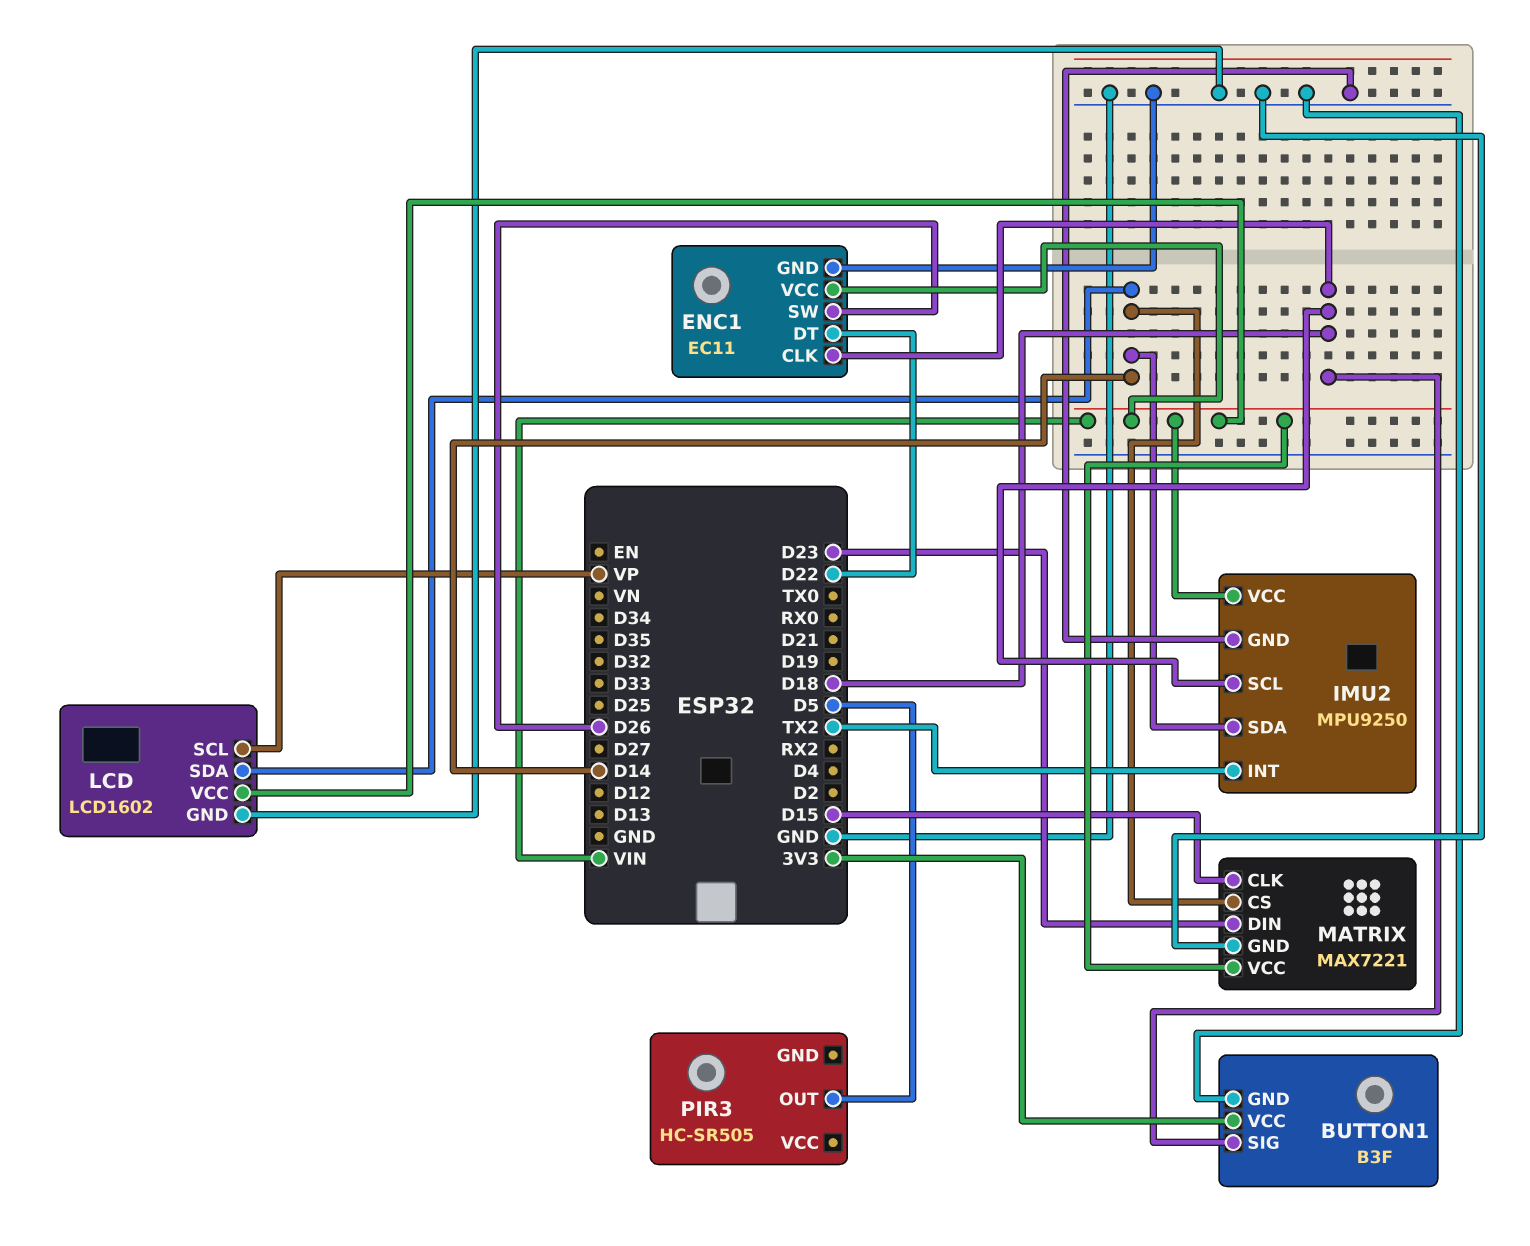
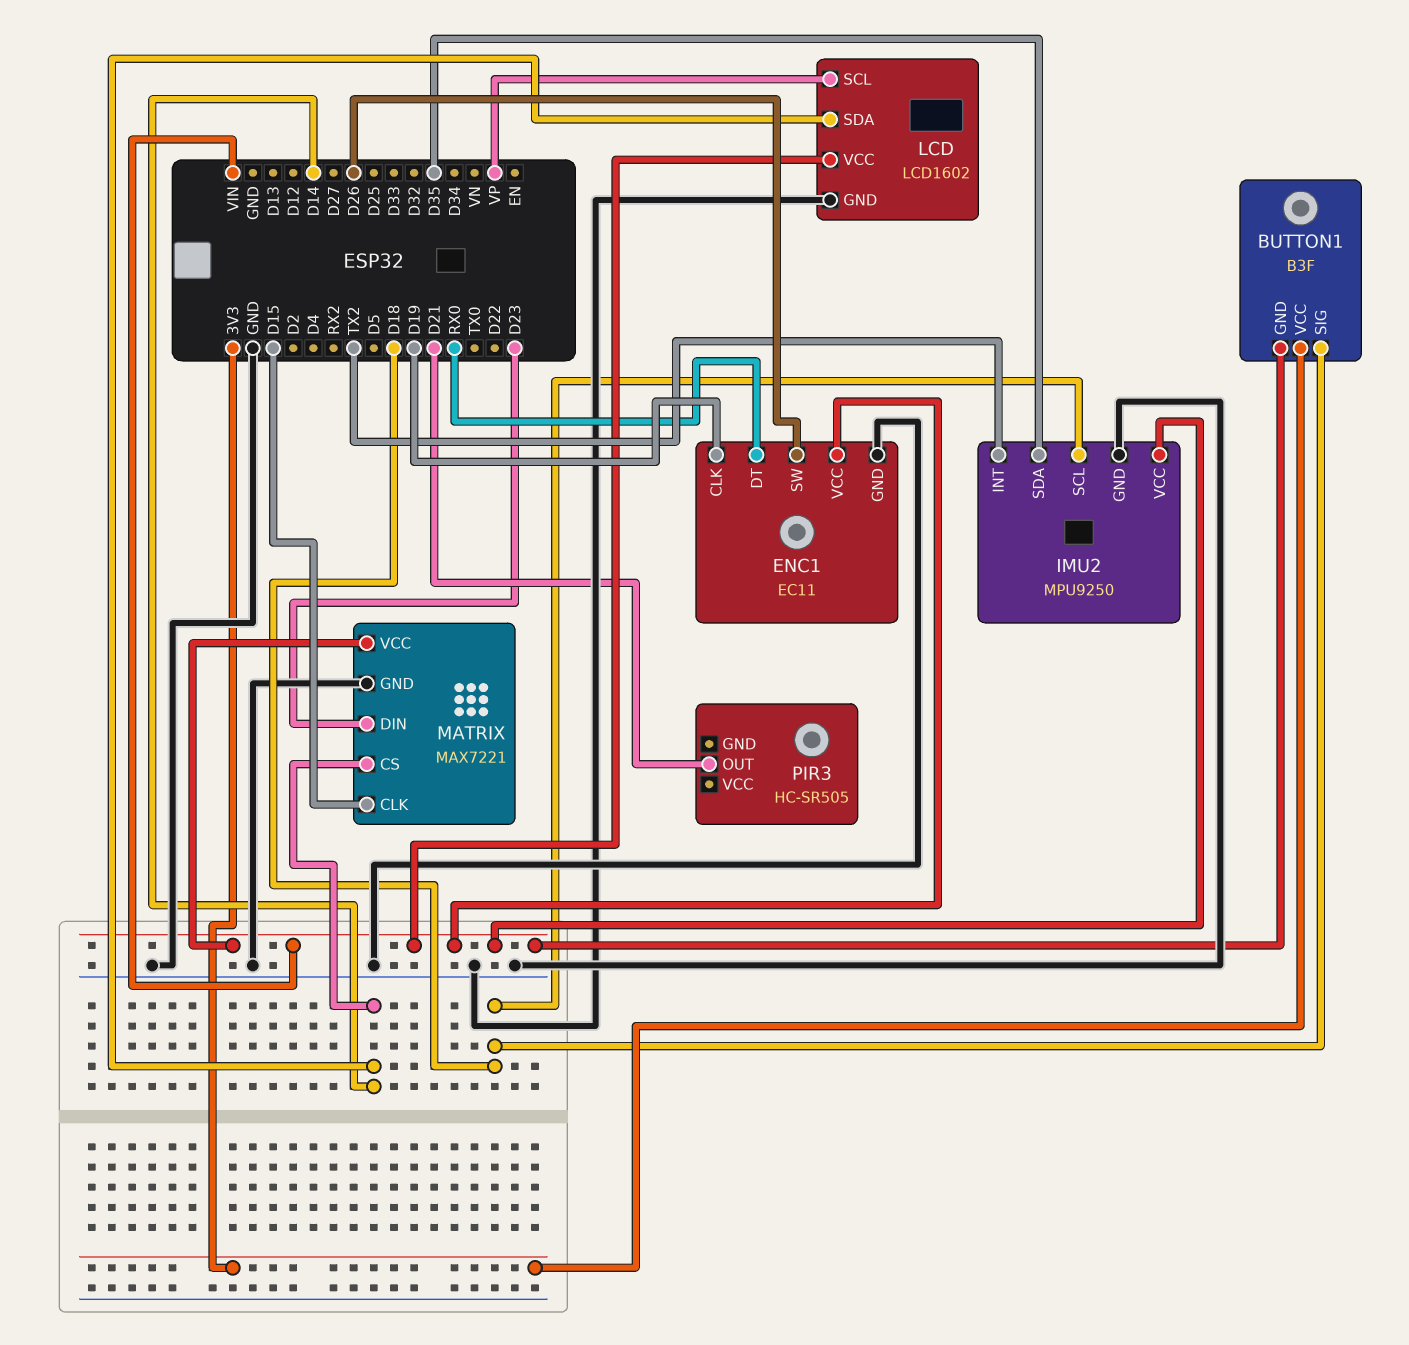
BUTTON1 pin GND: GND -> VIN
ENC1 pin CLK: D18 -> D19
ENC1 pin DT: D22 -> RX0
IMU2 pin SDA: D14 -> D35
PIR3 pin OUT: D5 -> D21

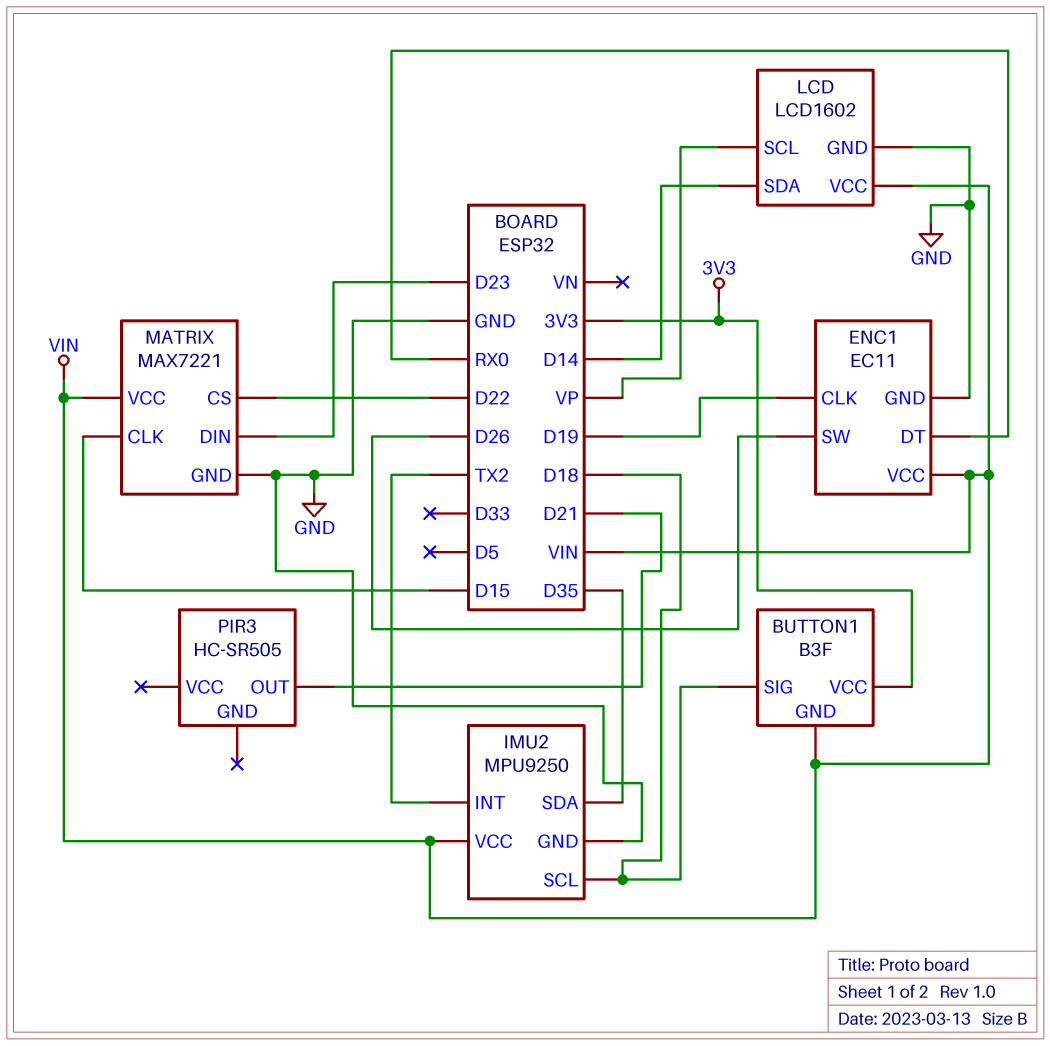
MATRIX pin CS: D14 -> D22

